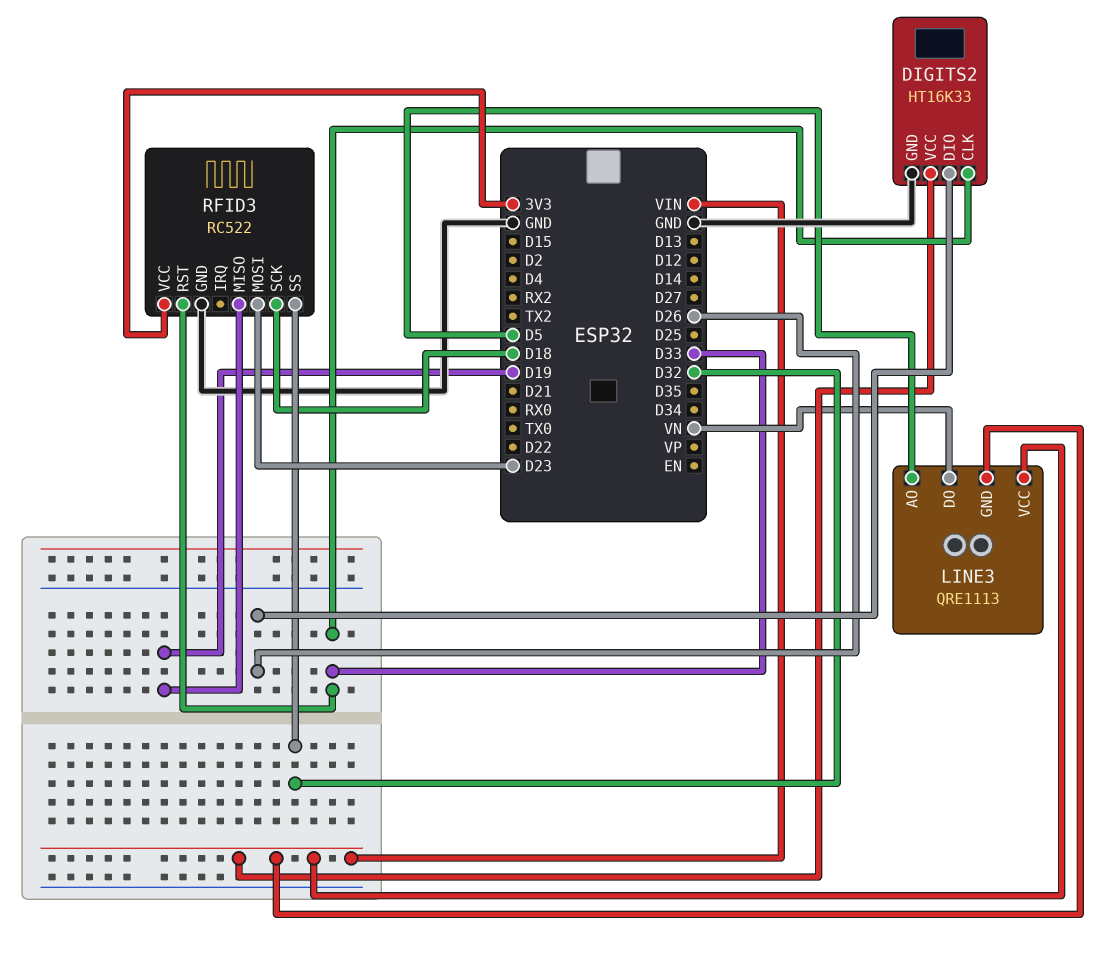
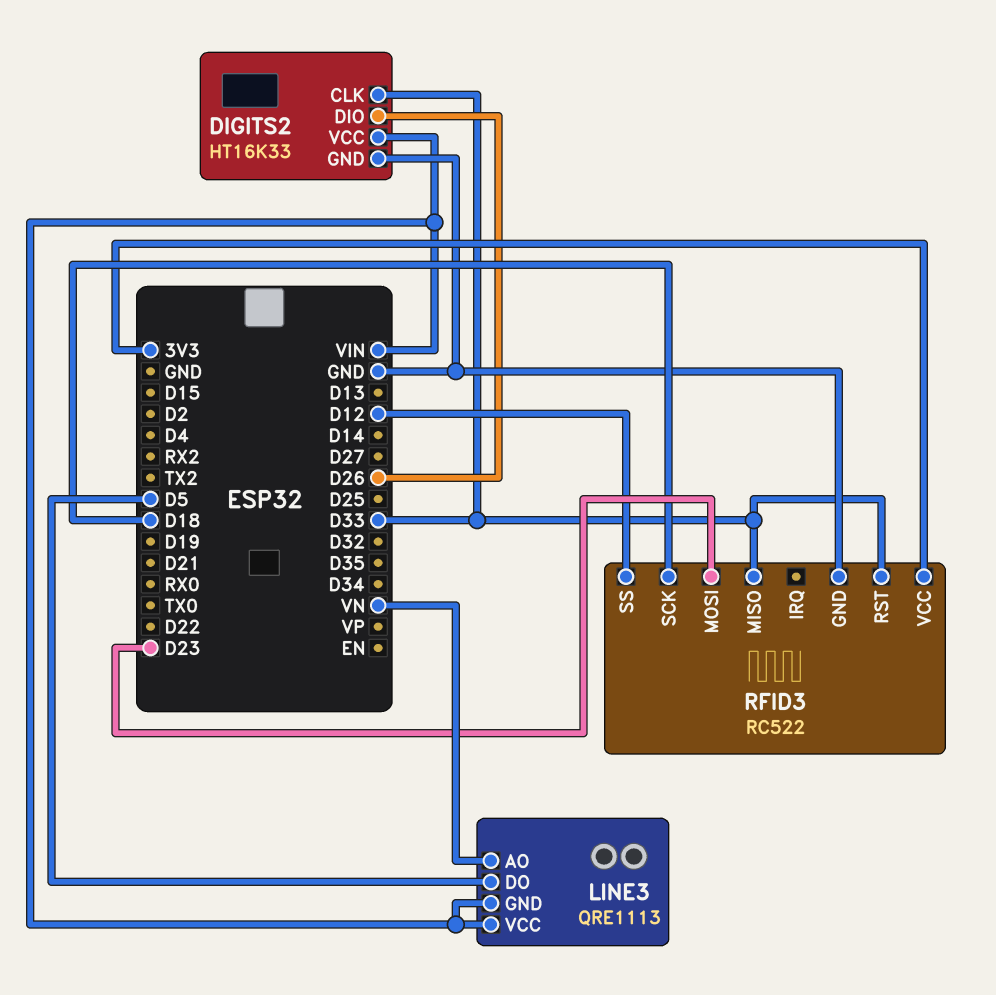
LINE3 pin AO: D5 -> VN
LINE3 pin DO: VN -> D5
RFID3 pin MISO: D19 -> D33
RFID3 pin SS: D32 -> D12

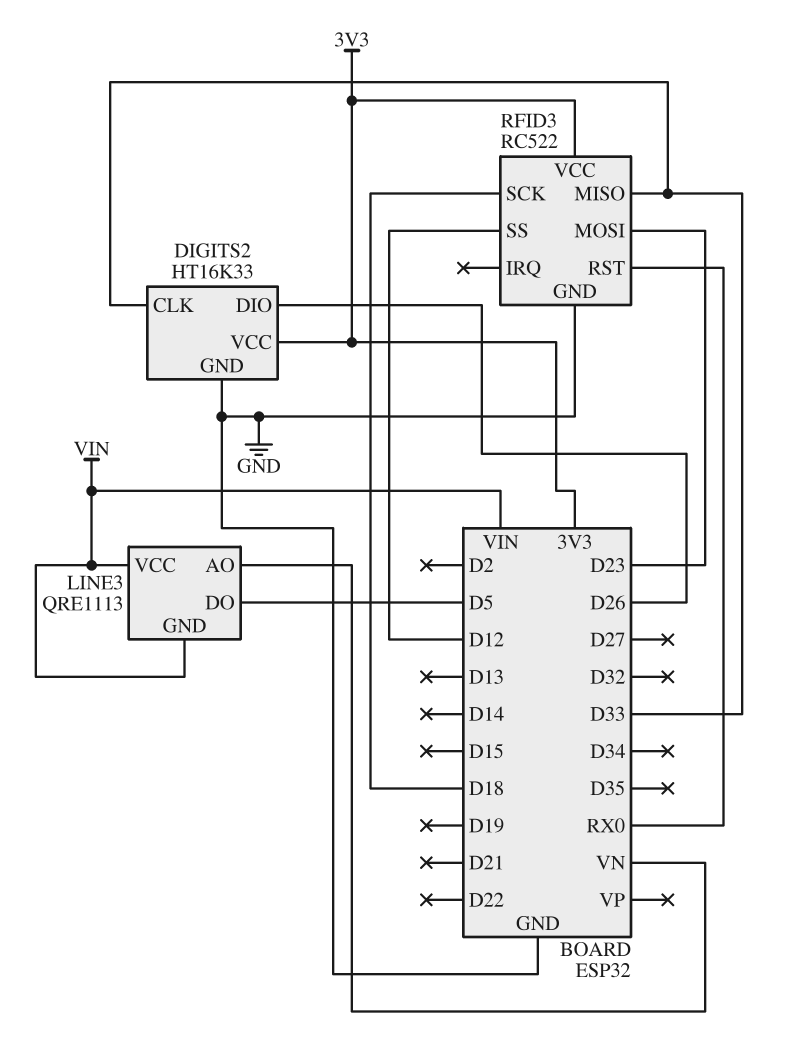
DIGITS2 pin VCC: VIN -> 3V3
RFID3 pin RST: D33 -> RX0

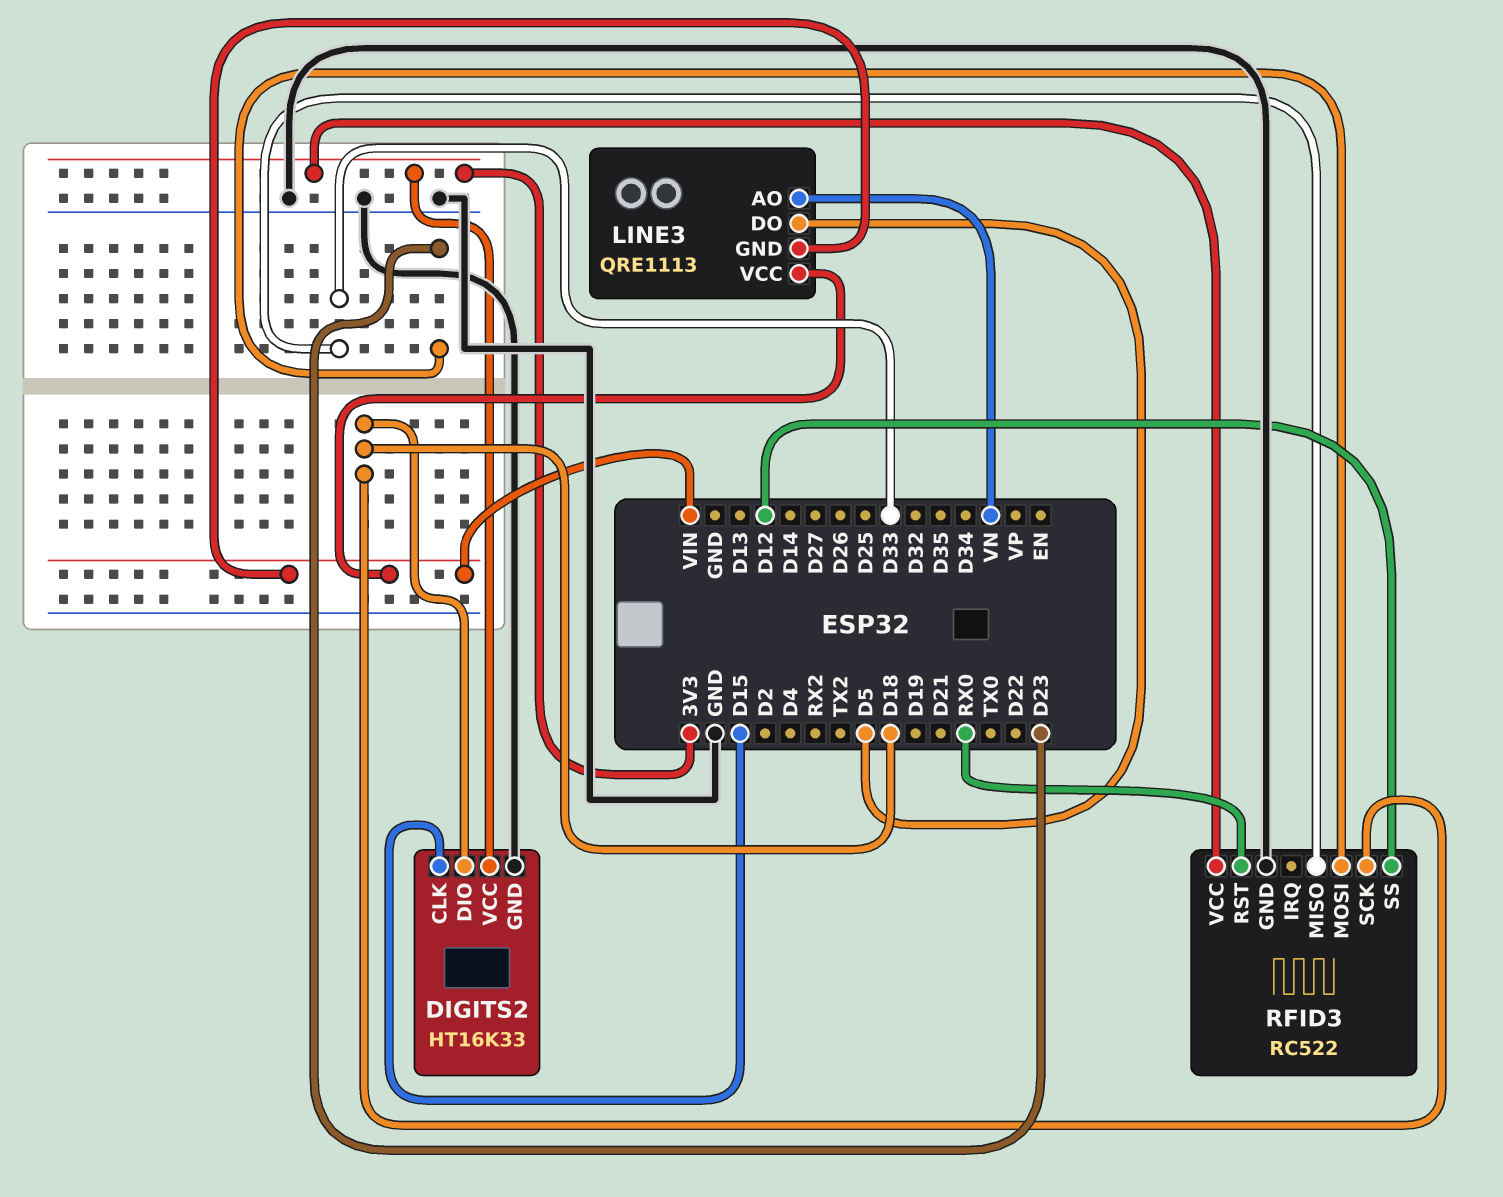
DIGITS2 pin CLK: D33 -> D15
DIGITS2 pin DIO: D26 -> D18

